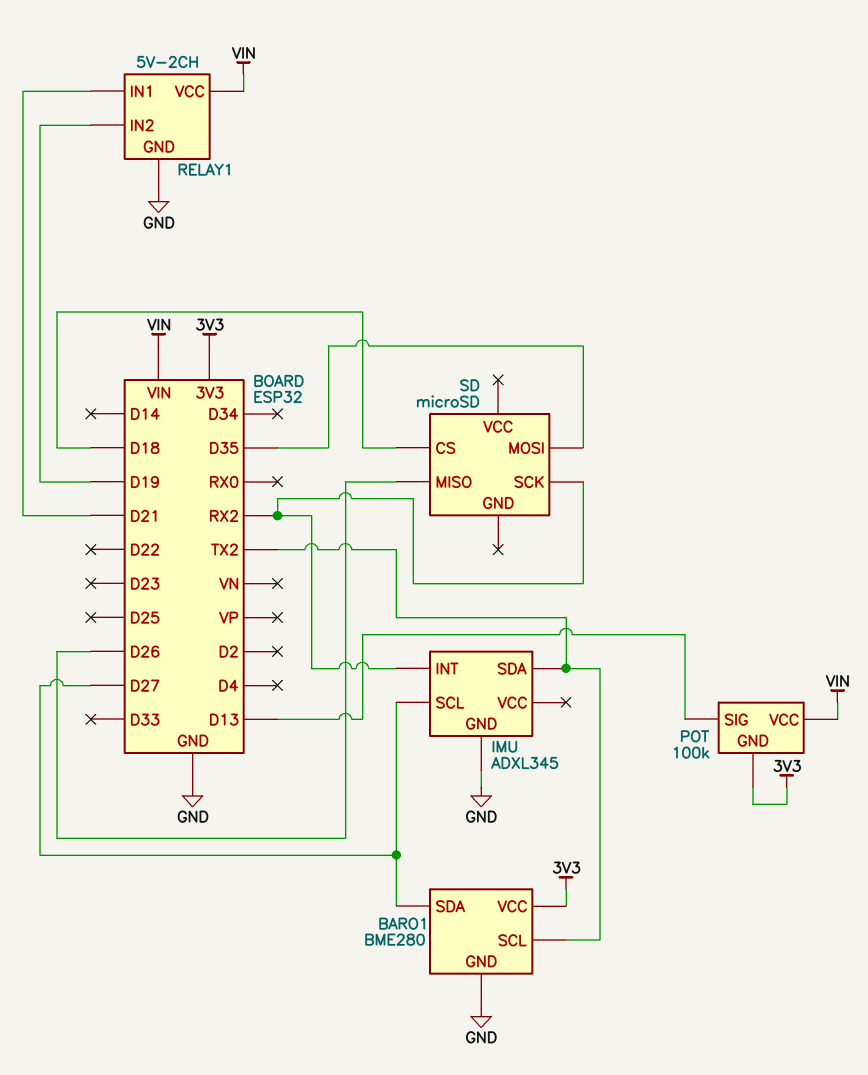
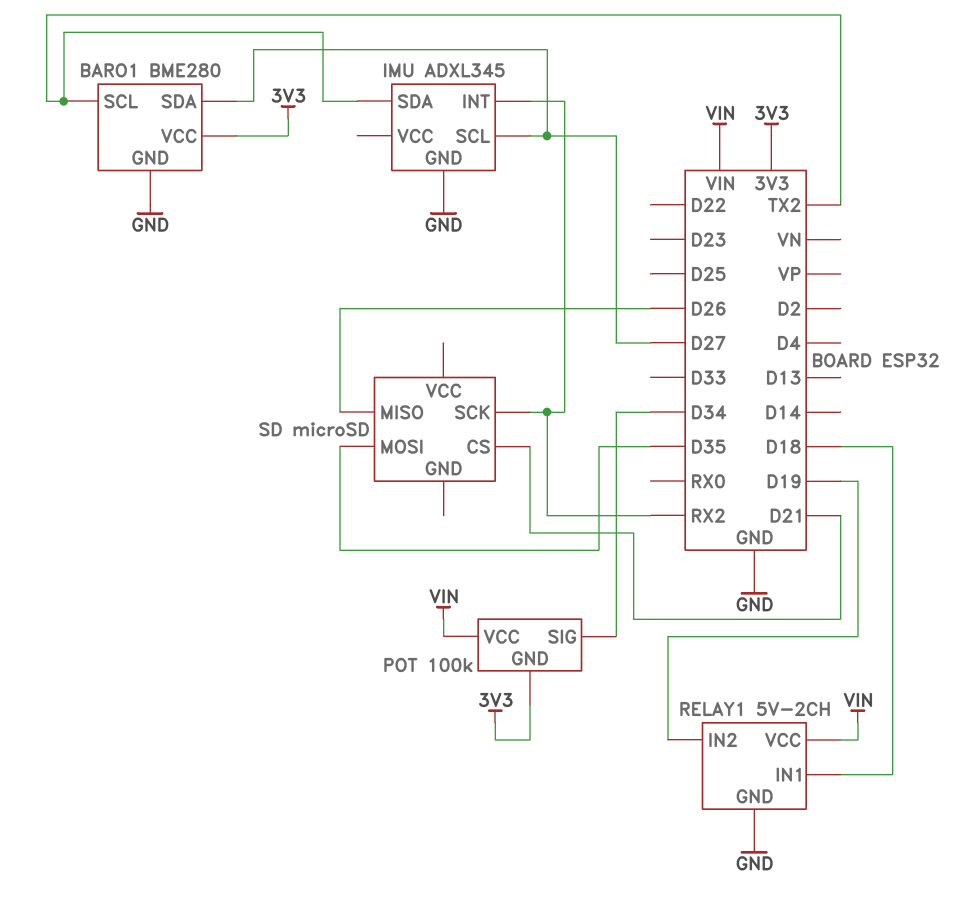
POT pin SIG: D13 -> D34
RELAY1 pin IN1: D21 -> D18
SD pin CS: D18 -> D21

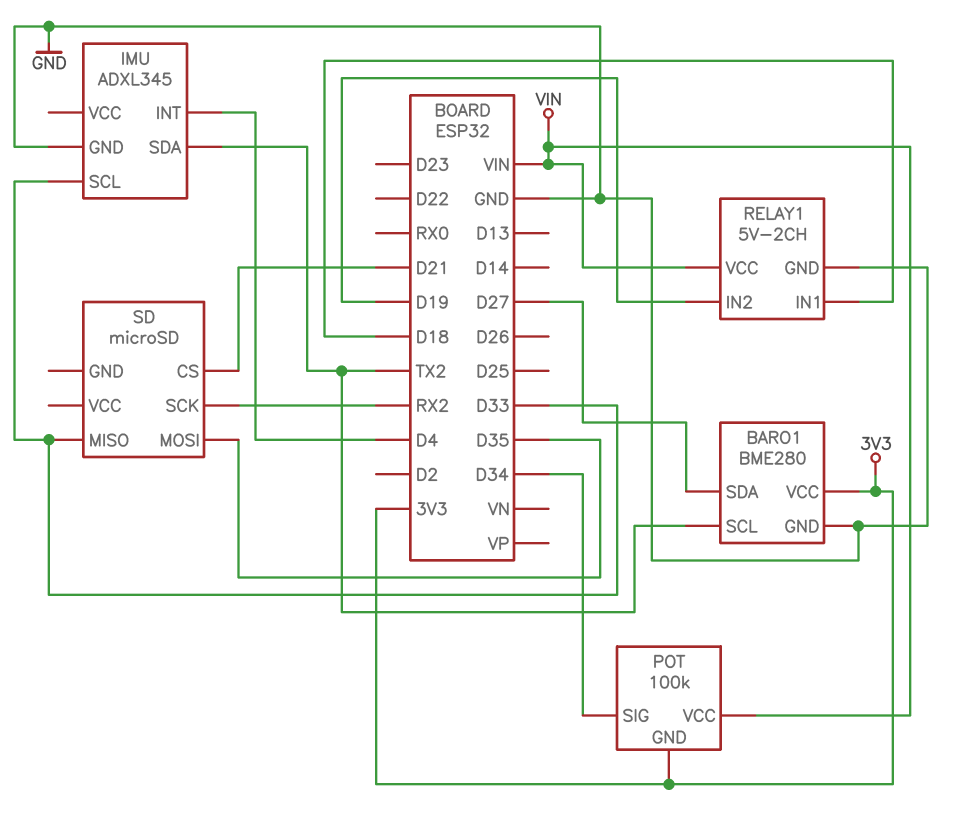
IMU pin INT: RX2 -> D4
IMU pin SCL: D27 -> D33
SD pin MISO: D26 -> D33

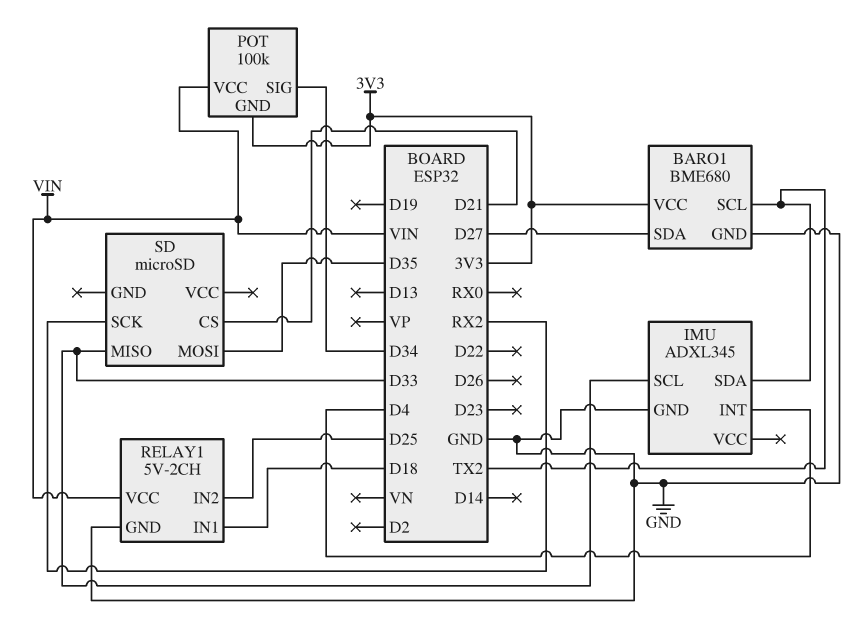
BARO1: BME280 -> BME680
RELAY1 pin IN2: D19 -> D25

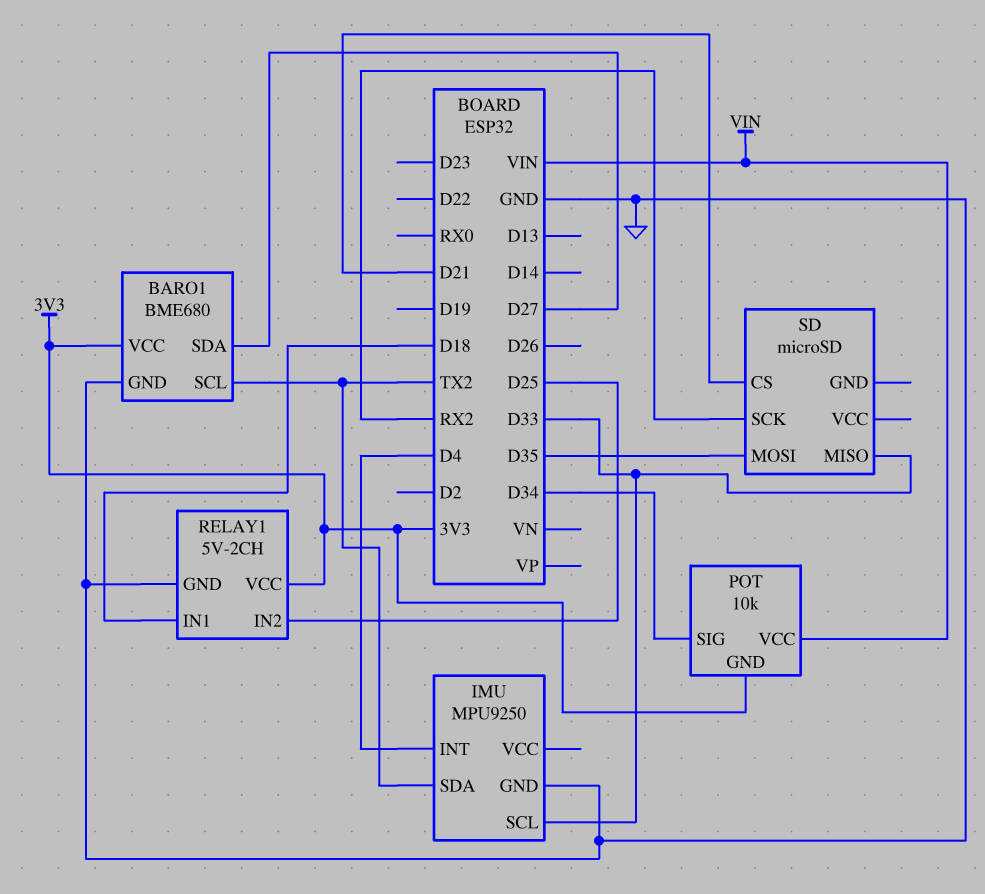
IMU: ADXL345 -> MPU9250
POT: 100k -> 10k
RELAY1 pin VCC: VIN -> 3V3

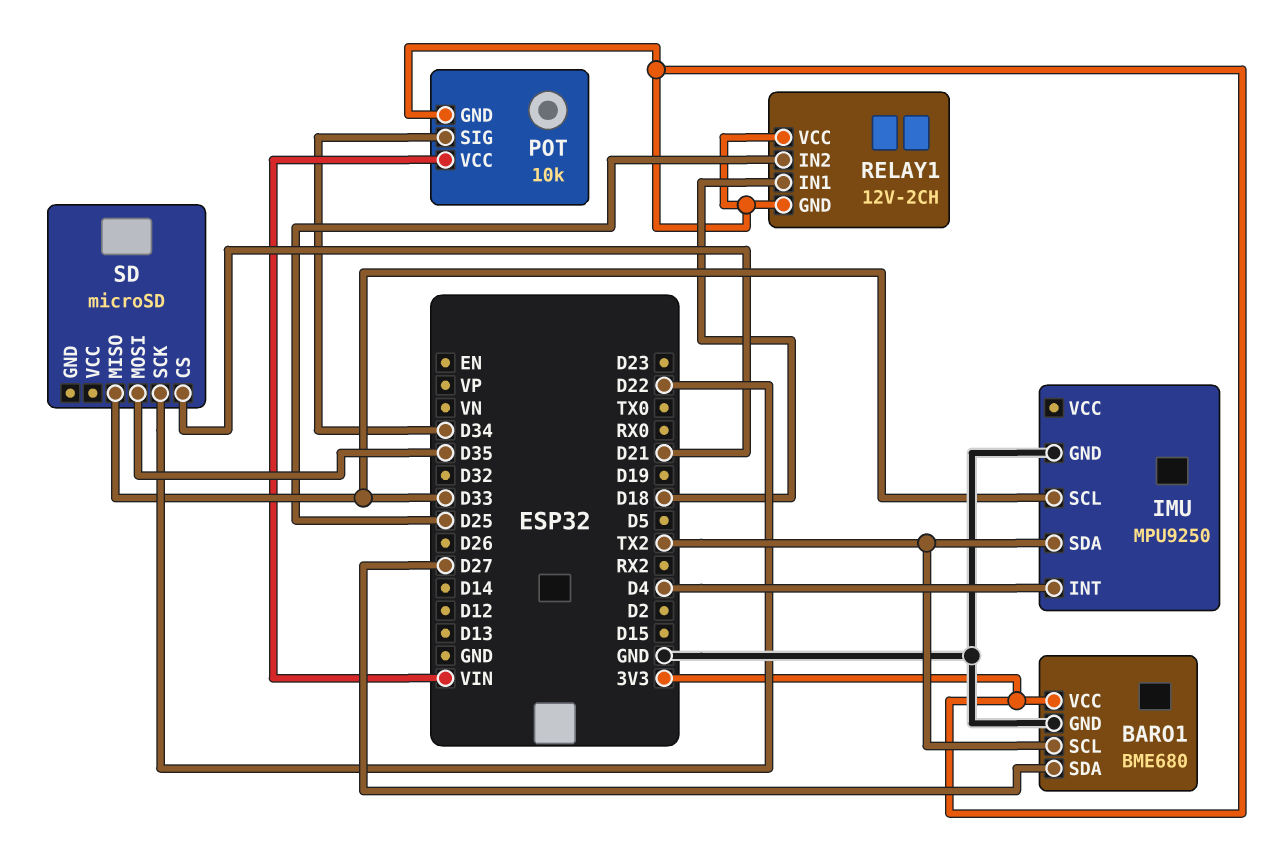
RELAY1: 5V-2CH -> 12V-2CH
RELAY1 pin GND: GND -> 3V3
SD pin SCK: RX2 -> D22

